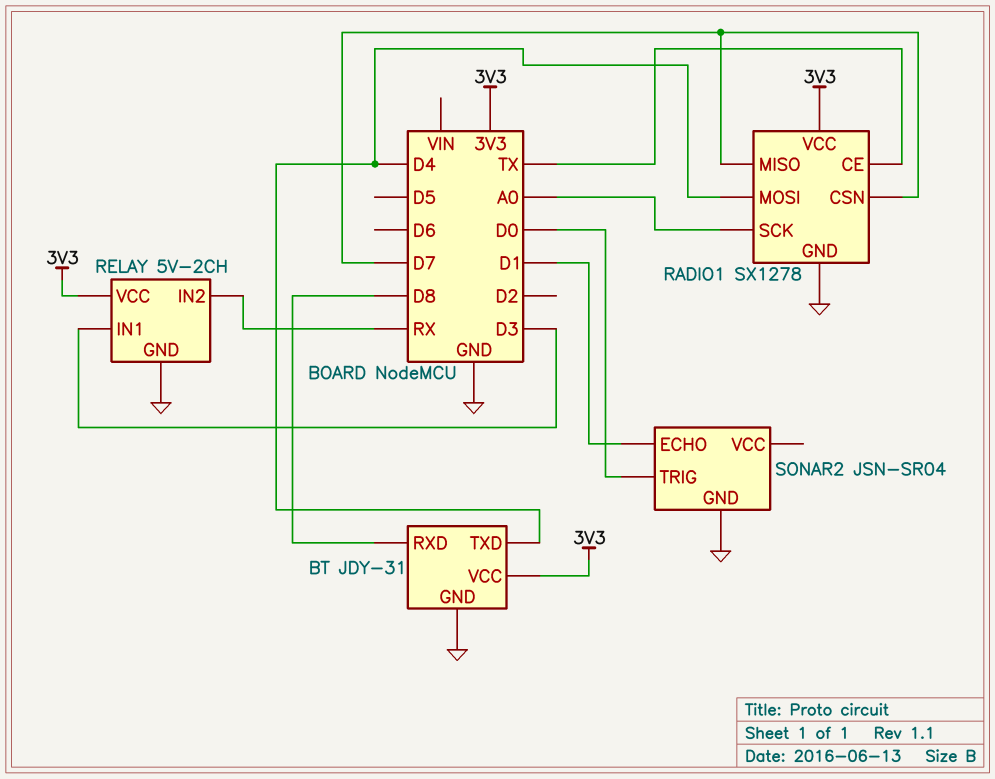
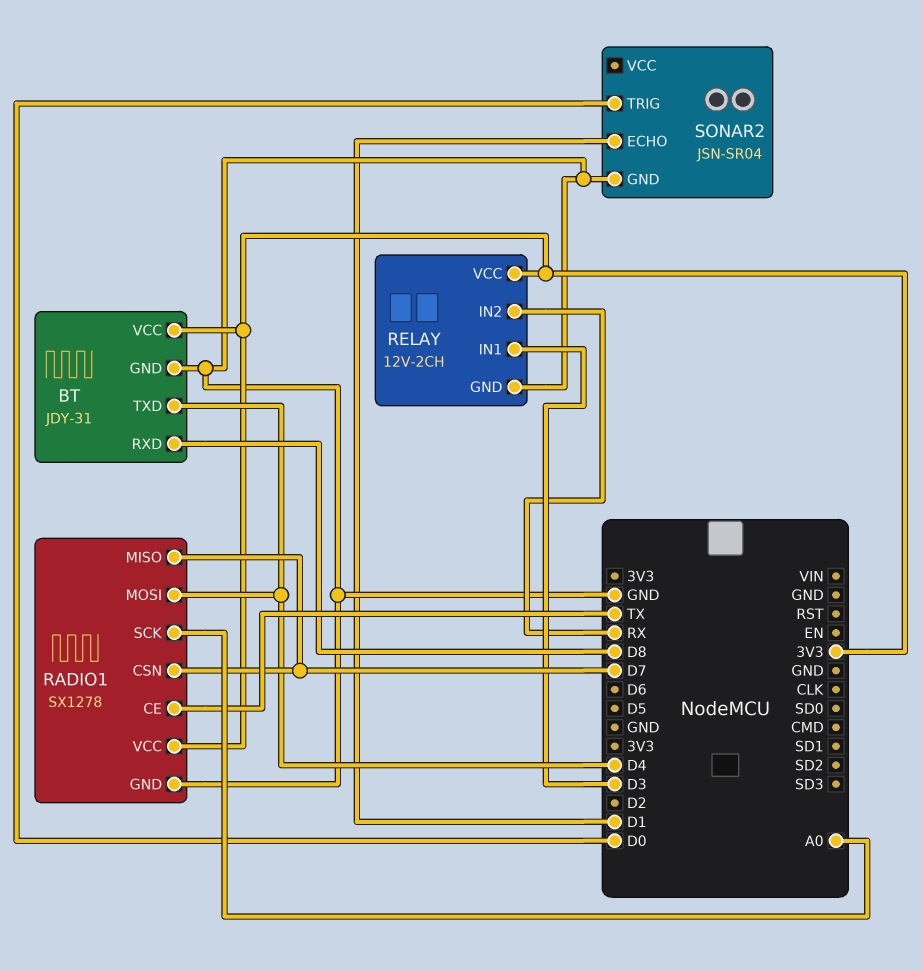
RELAY: 5V-2CH -> 12V-2CH

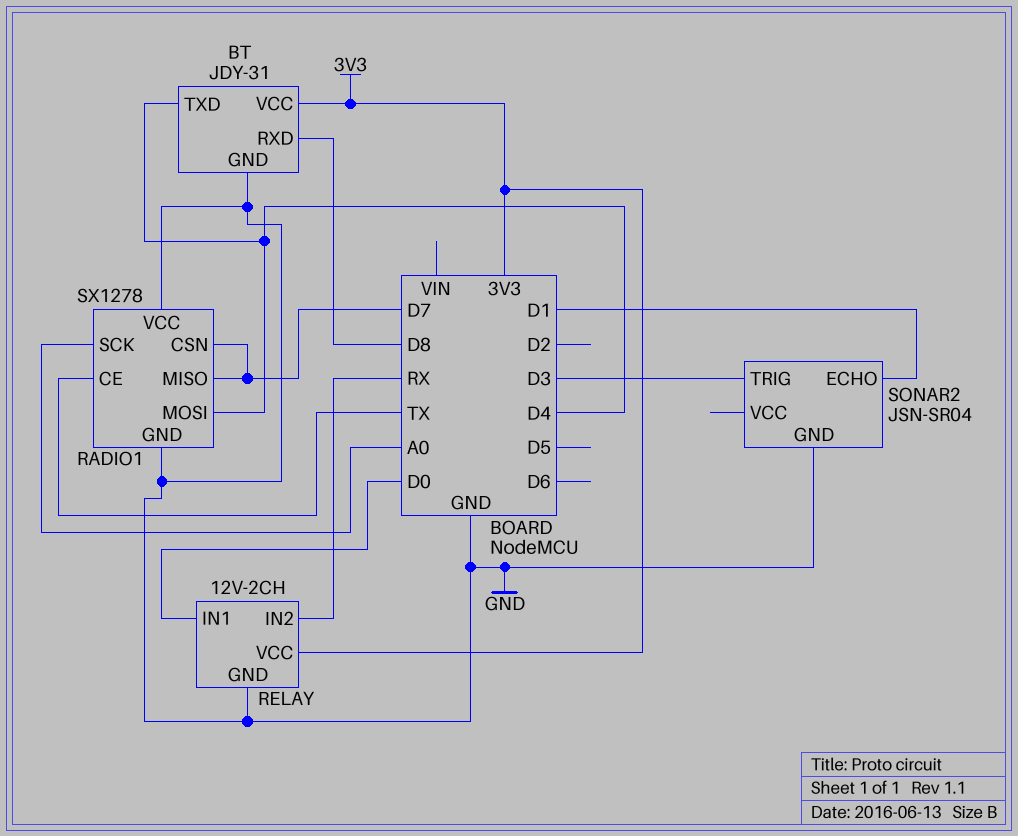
RADIO1 pin VCC: 3V3 -> GND
RELAY pin IN1: D3 -> D0
SONAR2 pin TRIG: D0 -> D3

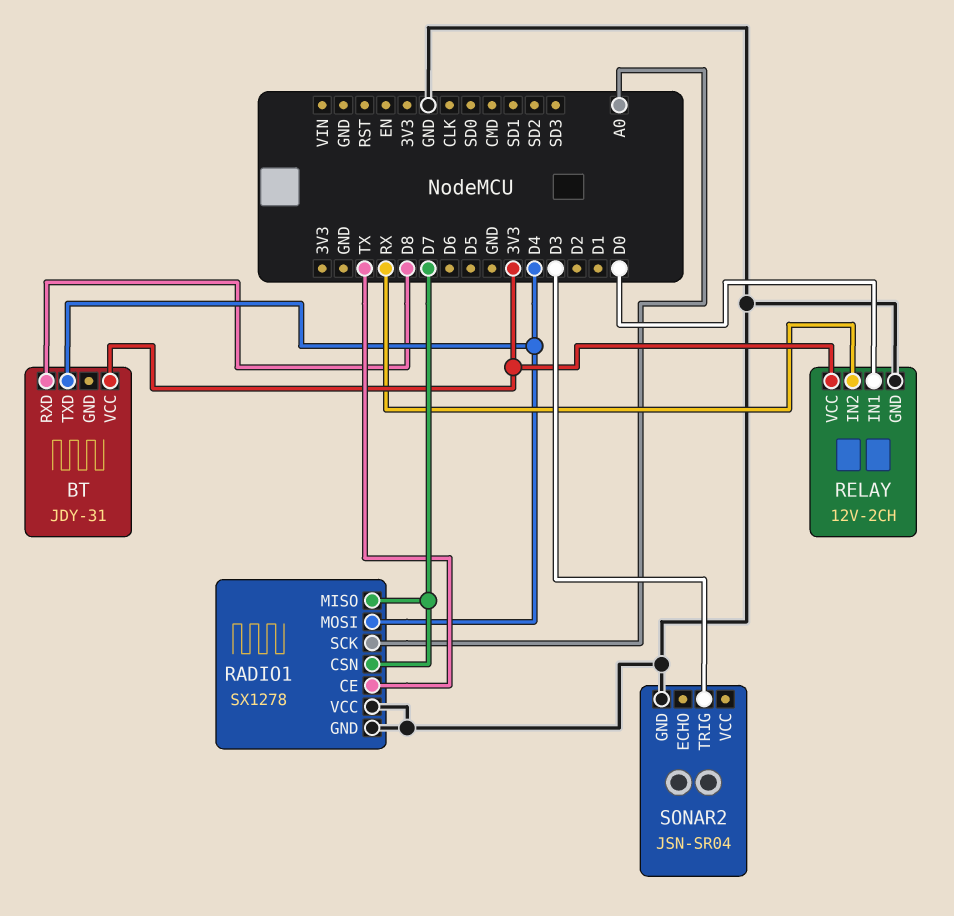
BT pin GND: GND -> none
SONAR2 pin ECHO: D1 -> none

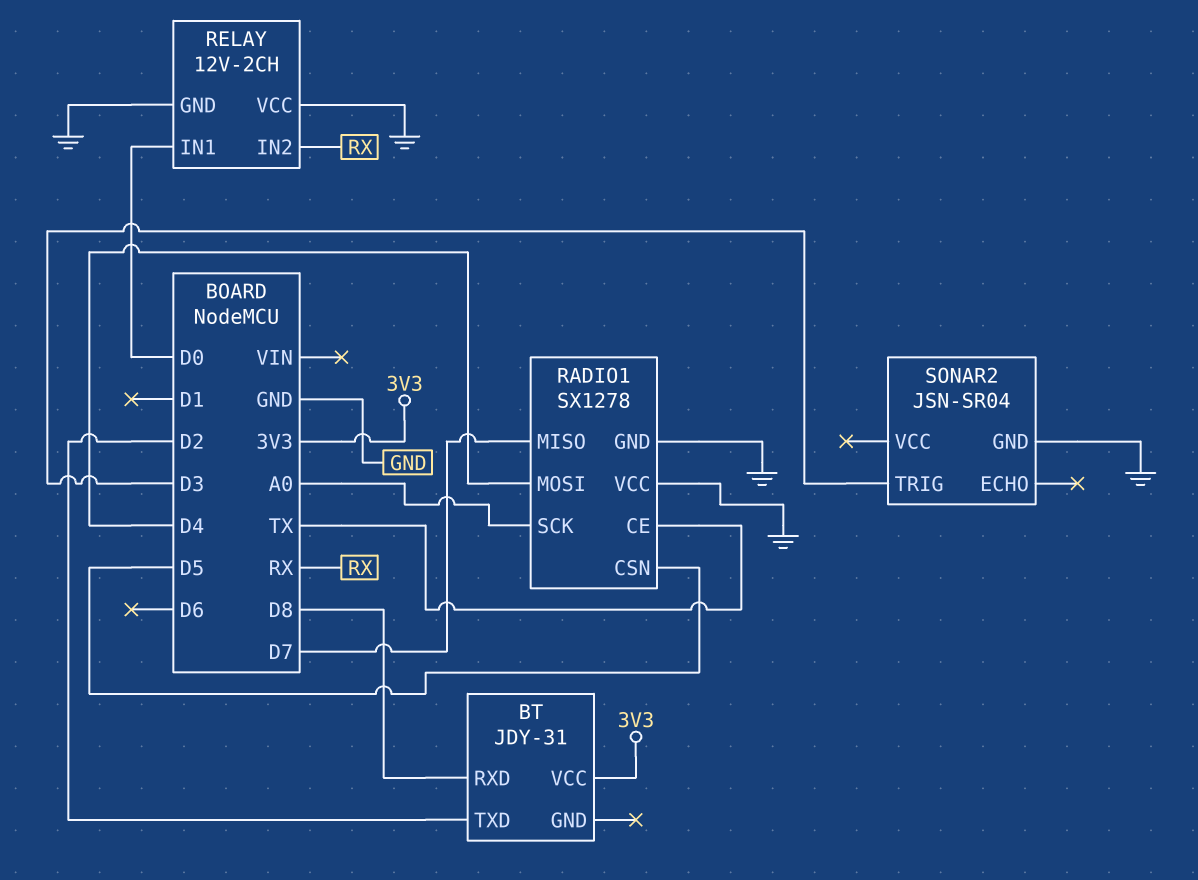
BT pin TXD: D4 -> D2
RADIO1 pin CSN: D7 -> D5
RELAY pin VCC: 3V3 -> GND

